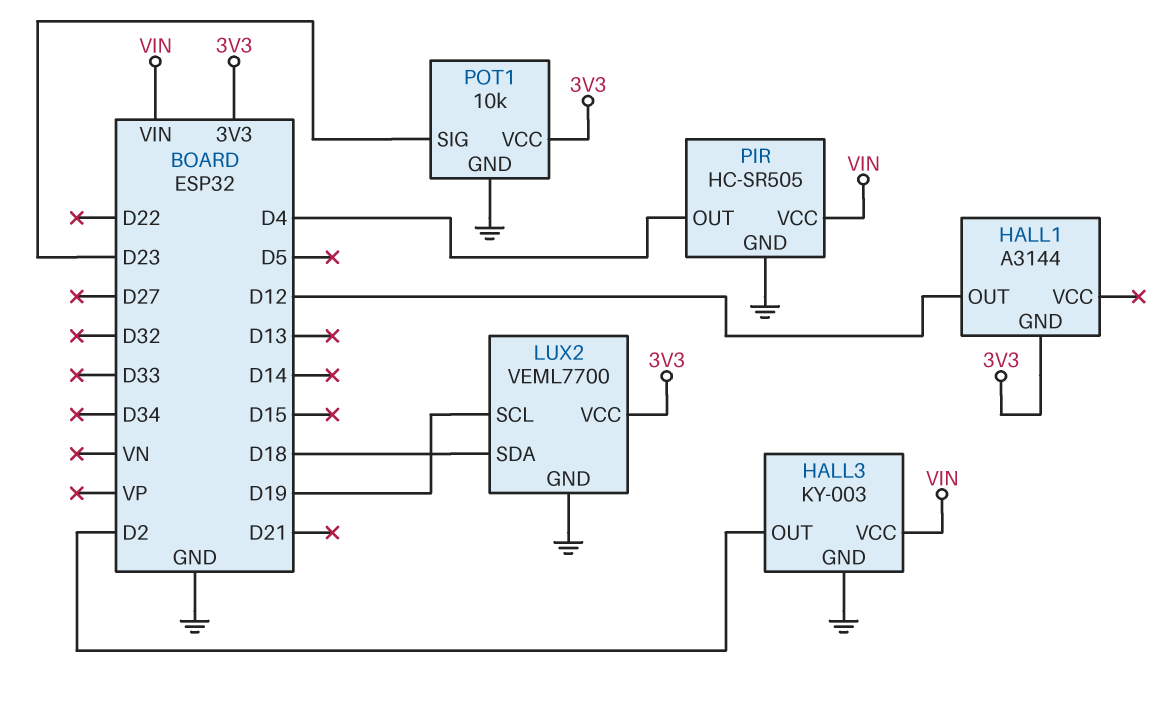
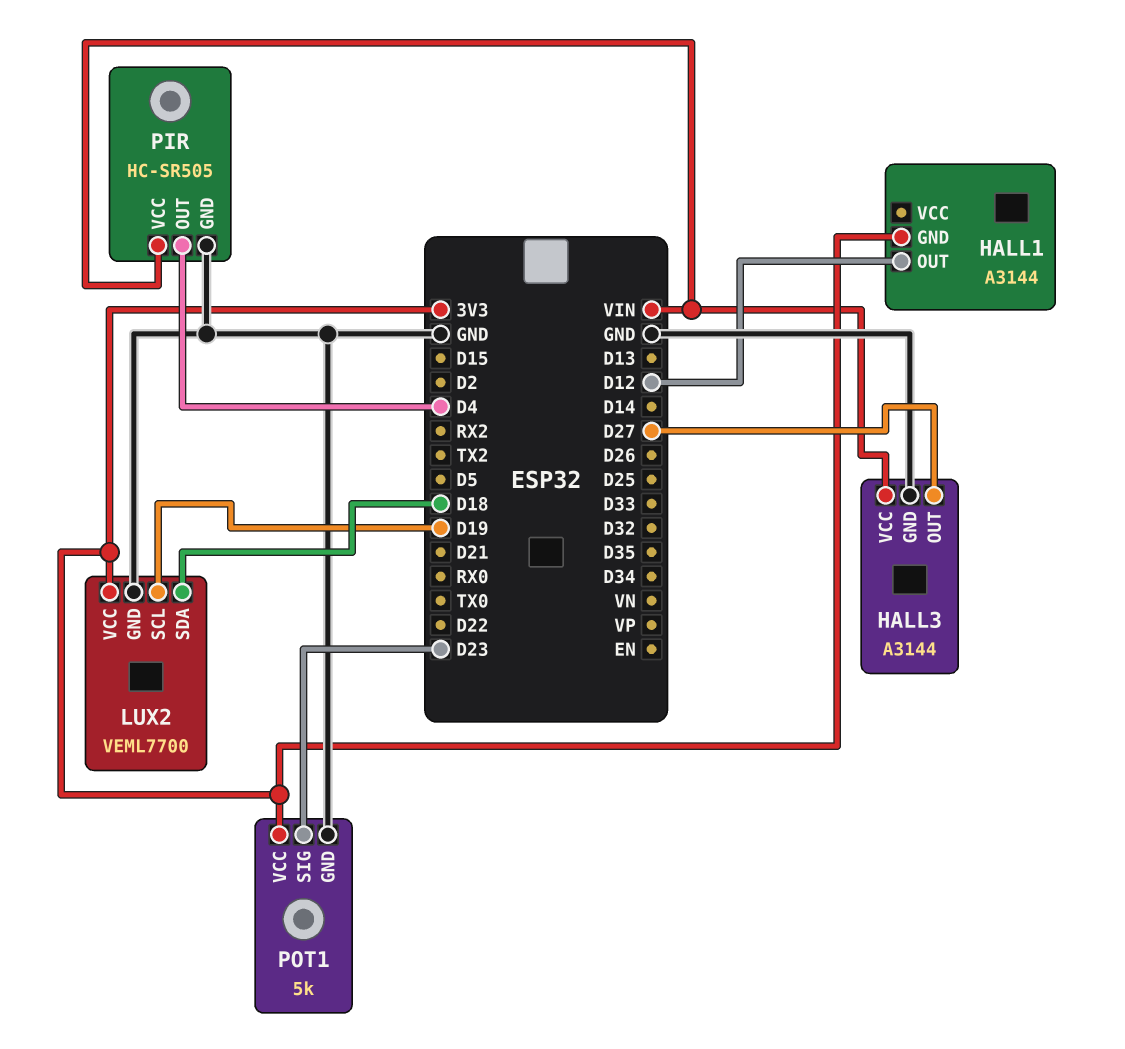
HALL3: KY-003 -> A3144
HALL3 pin OUT: D2 -> D27
POT1: 10k -> 5k

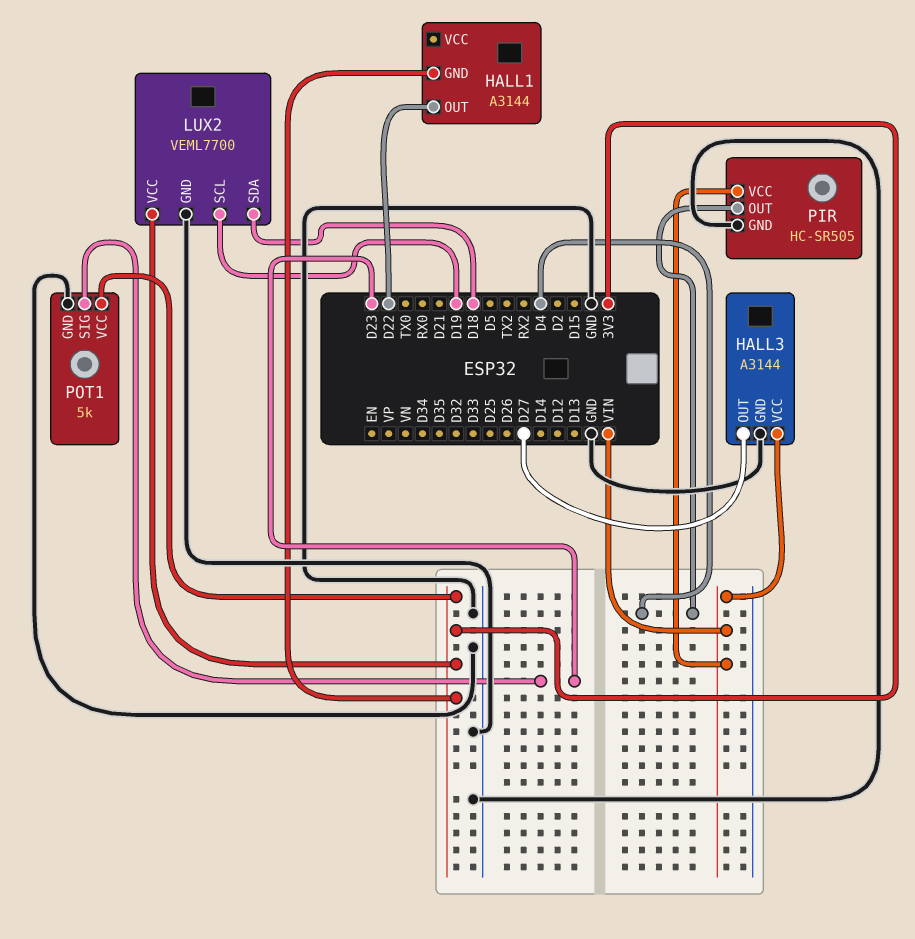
HALL1 pin OUT: D12 -> D22

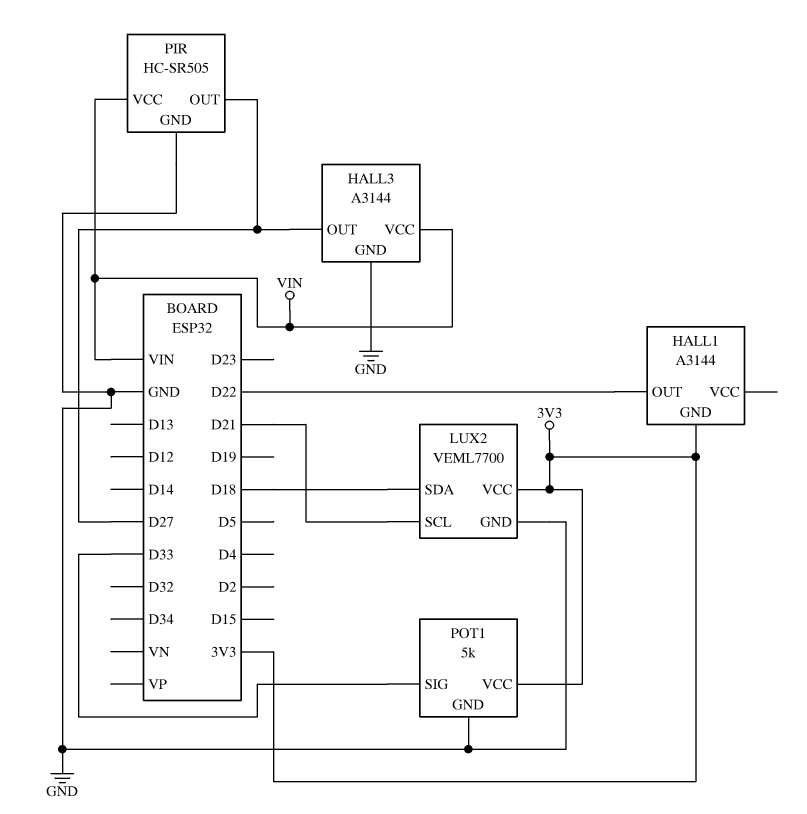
LUX2 pin SCL: D19 -> D21
PIR pin OUT: D4 -> D27
POT1 pin SIG: D23 -> D33

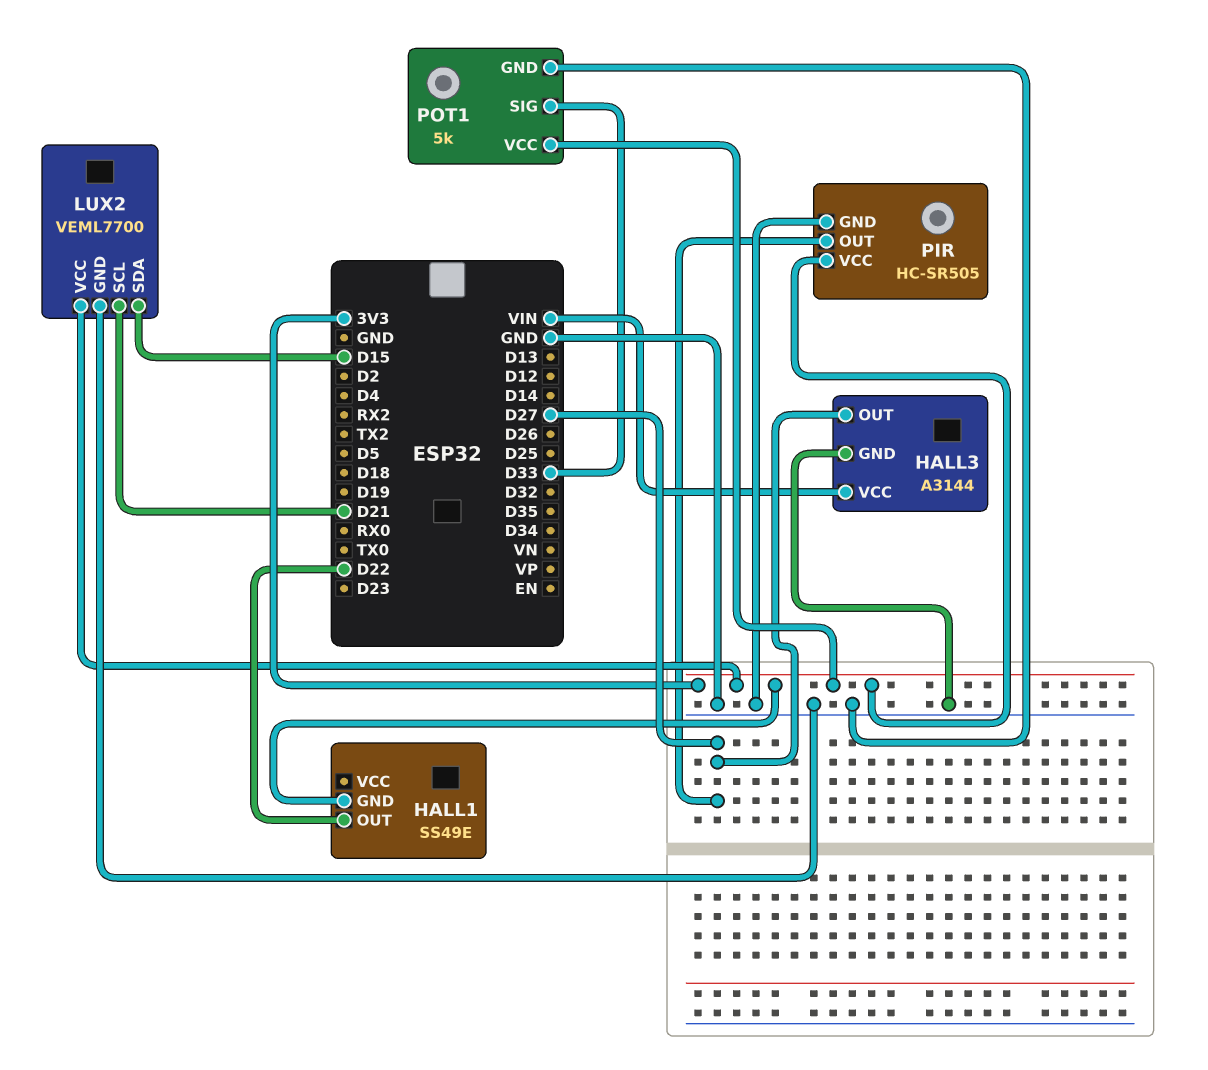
HALL1: A3144 -> SS49E
LUX2 pin SDA: D18 -> D15
PIR pin VCC: VIN -> 3V3

